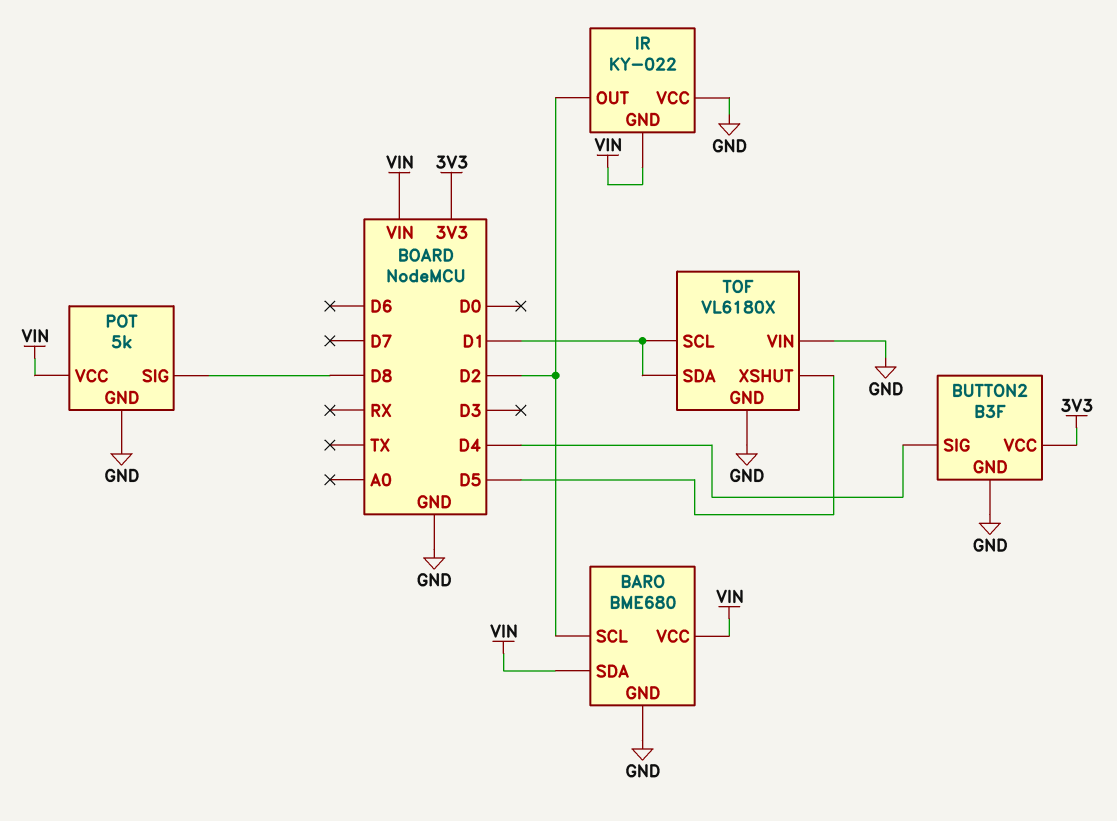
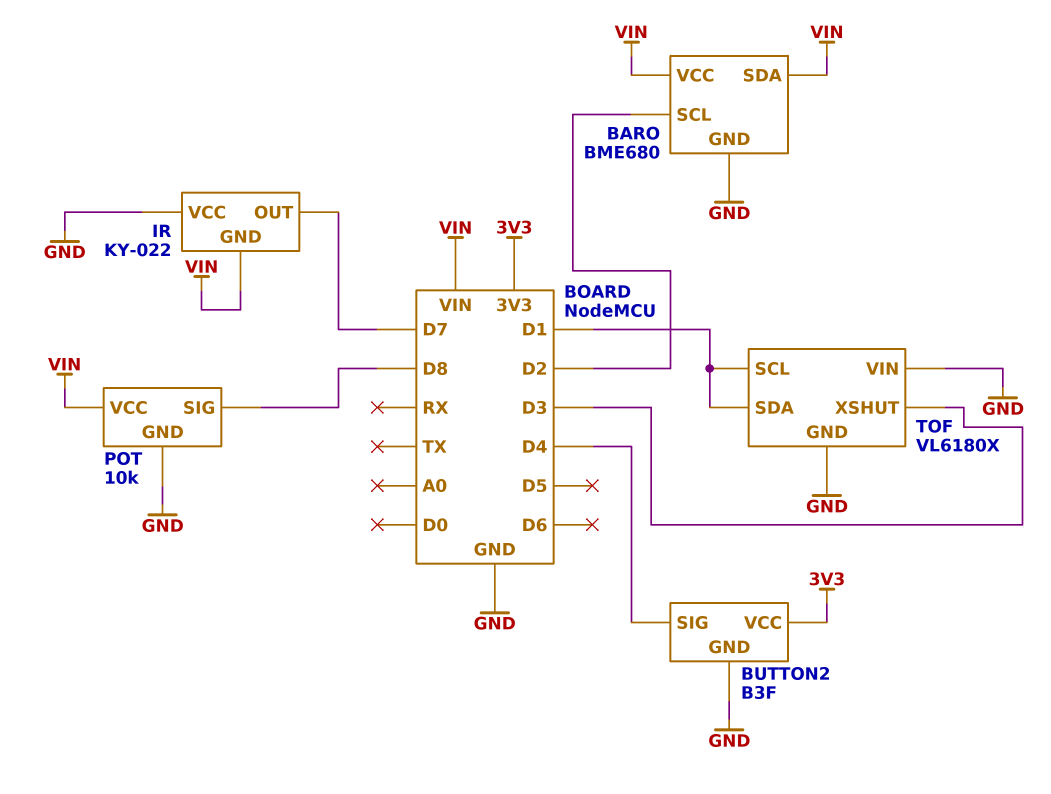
IR pin OUT: D2 -> D7
POT: 5k -> 10k
TOF pin XSHUT: D5 -> D3

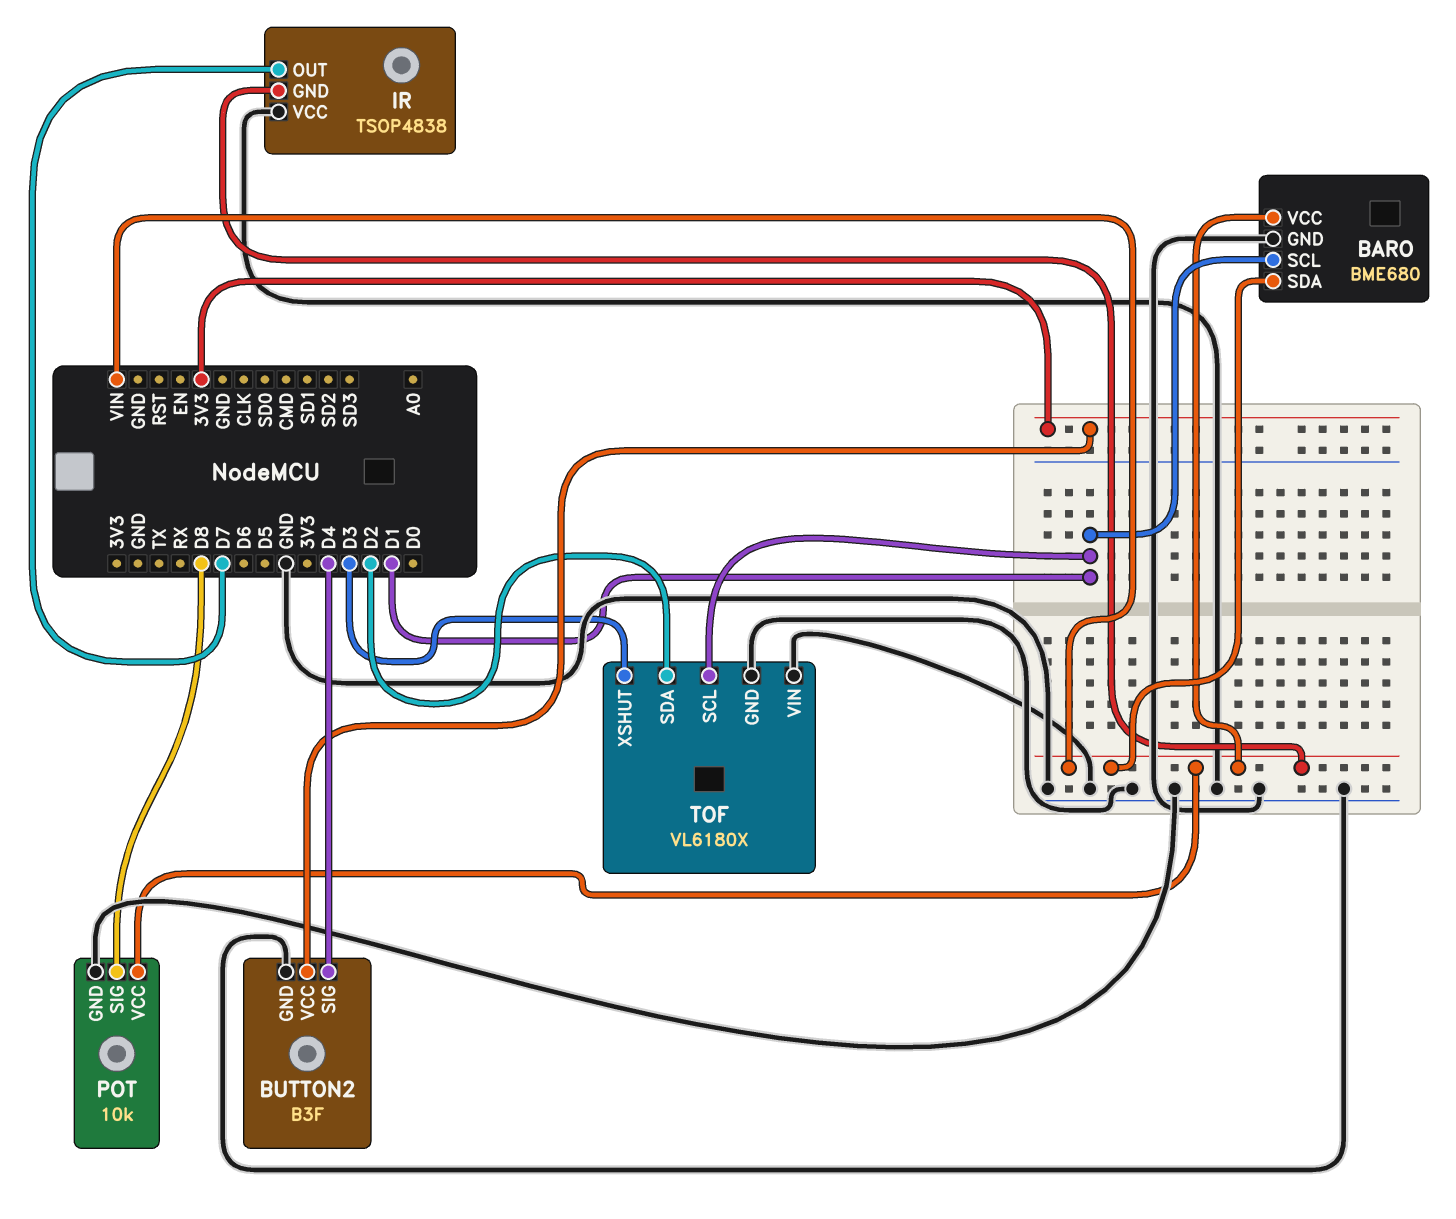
BARO pin SCL: D2 -> D1
IR: KY-022 -> TSOP4838
TOF pin SDA: D1 -> D2

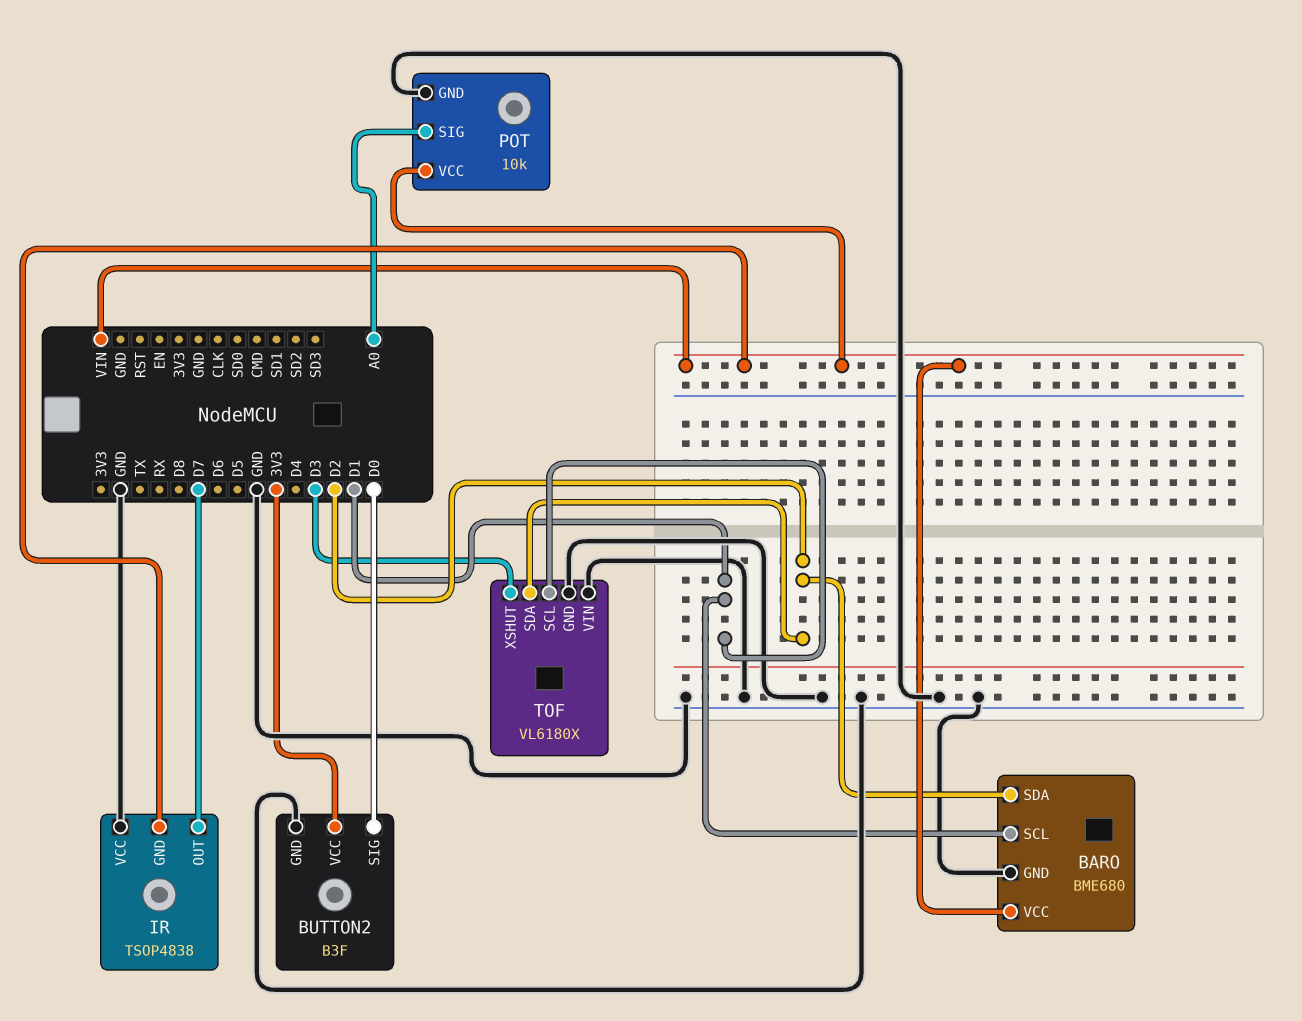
BARO pin SDA: VIN -> D2
BUTTON2 pin SIG: D4 -> D0
POT pin SIG: D8 -> A0

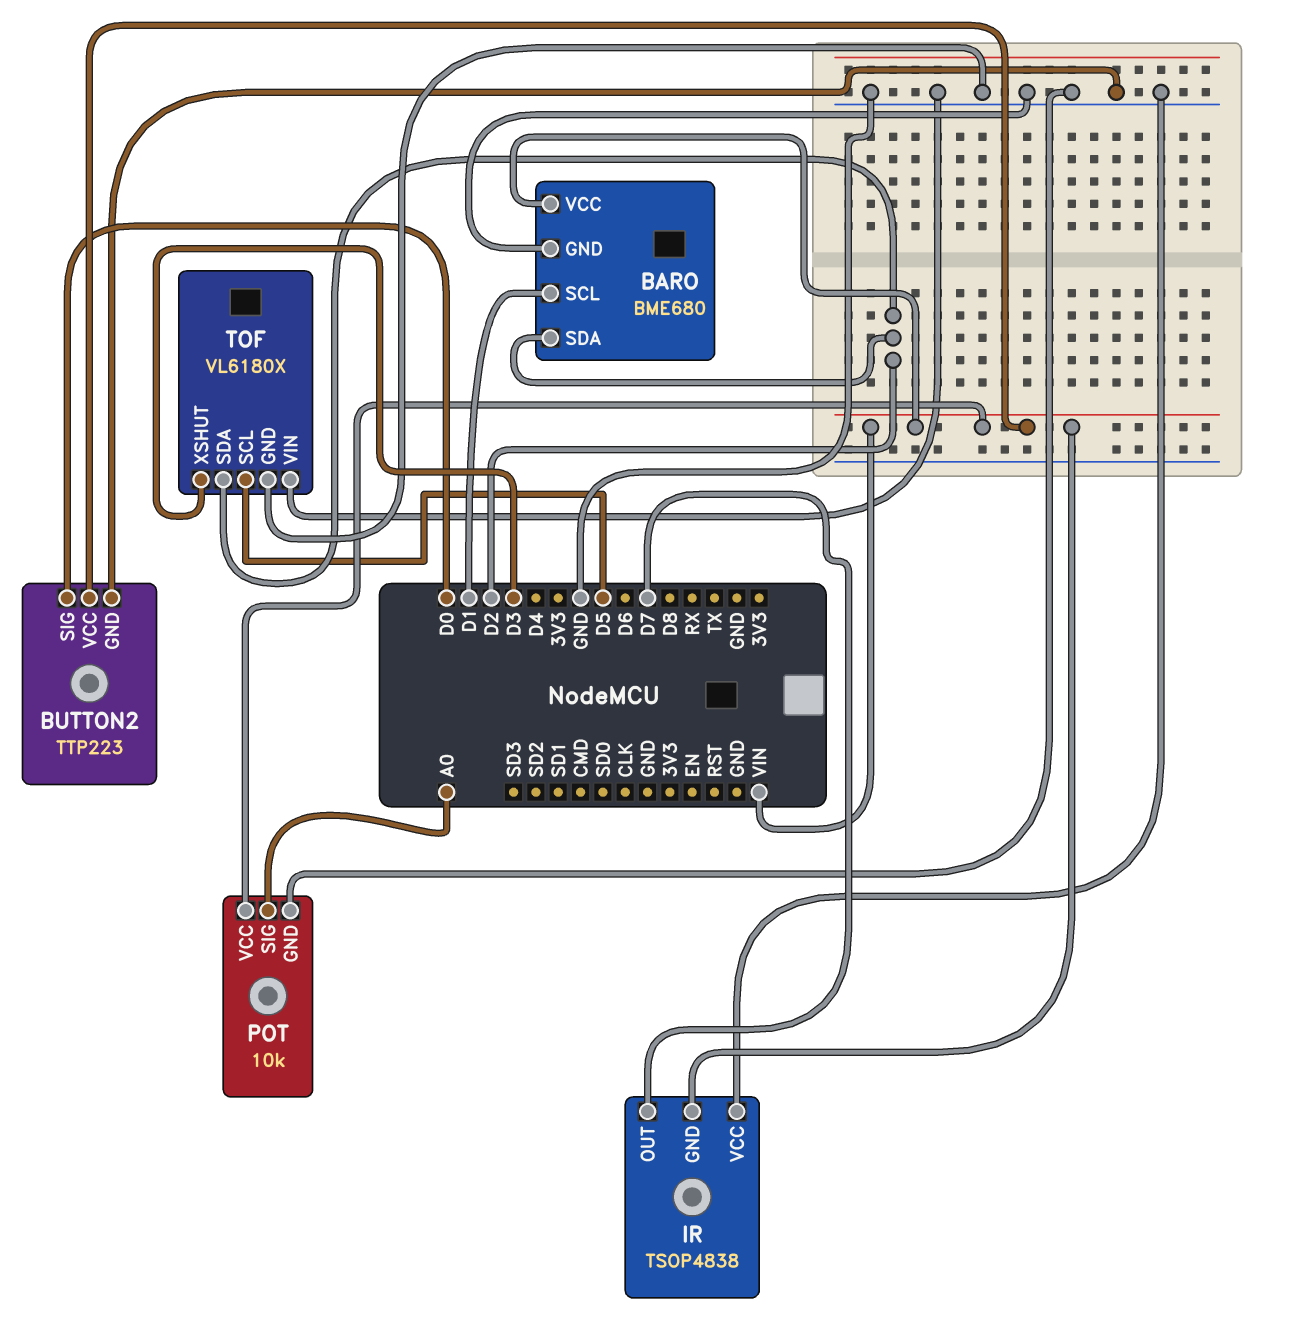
BUTTON2: B3F -> TTP223
BUTTON2 pin VCC: 3V3 -> VIN
TOF pin SCL: D1 -> D5

